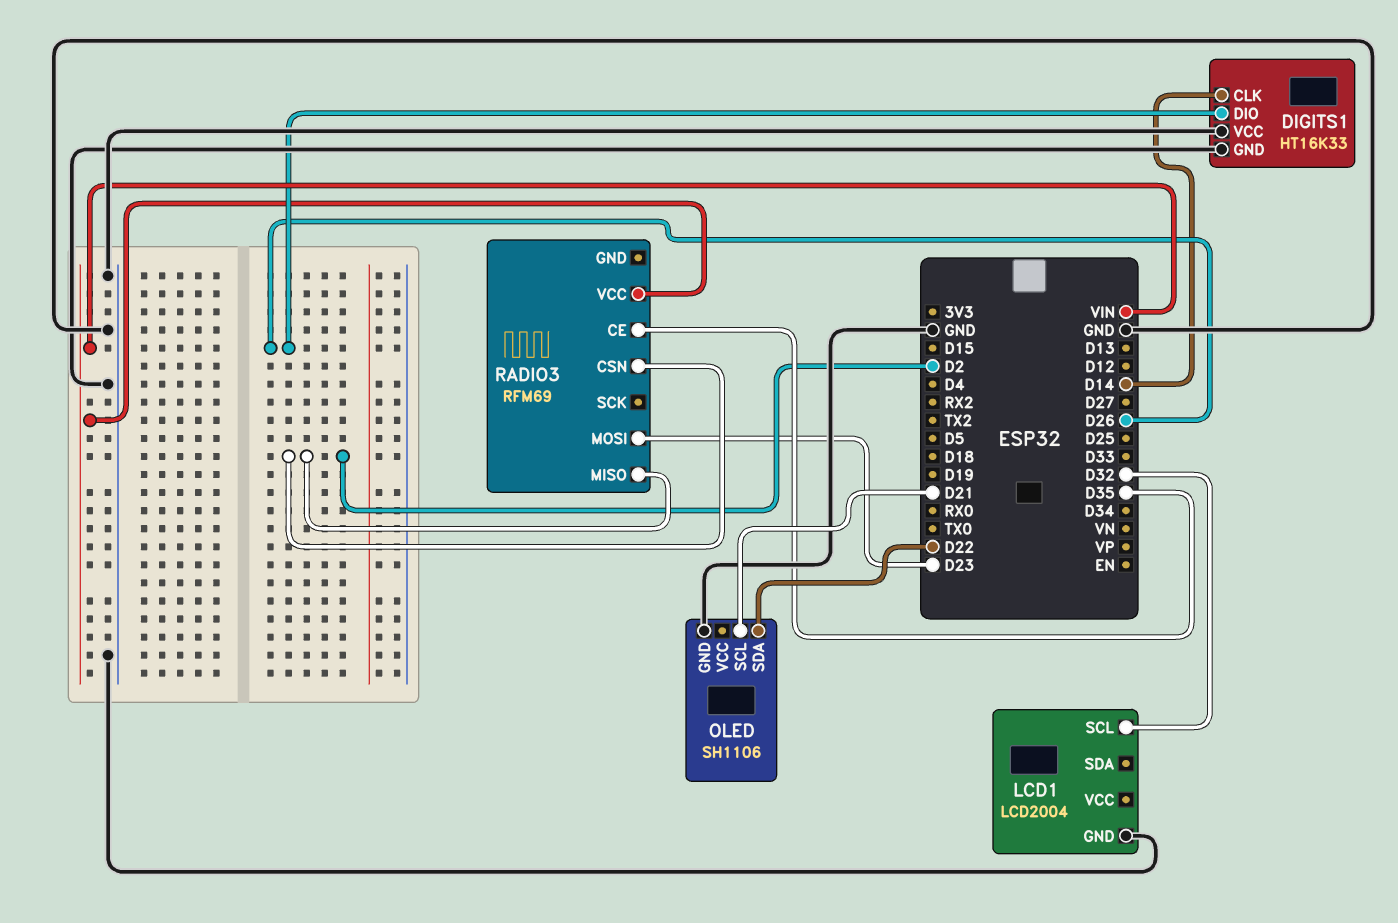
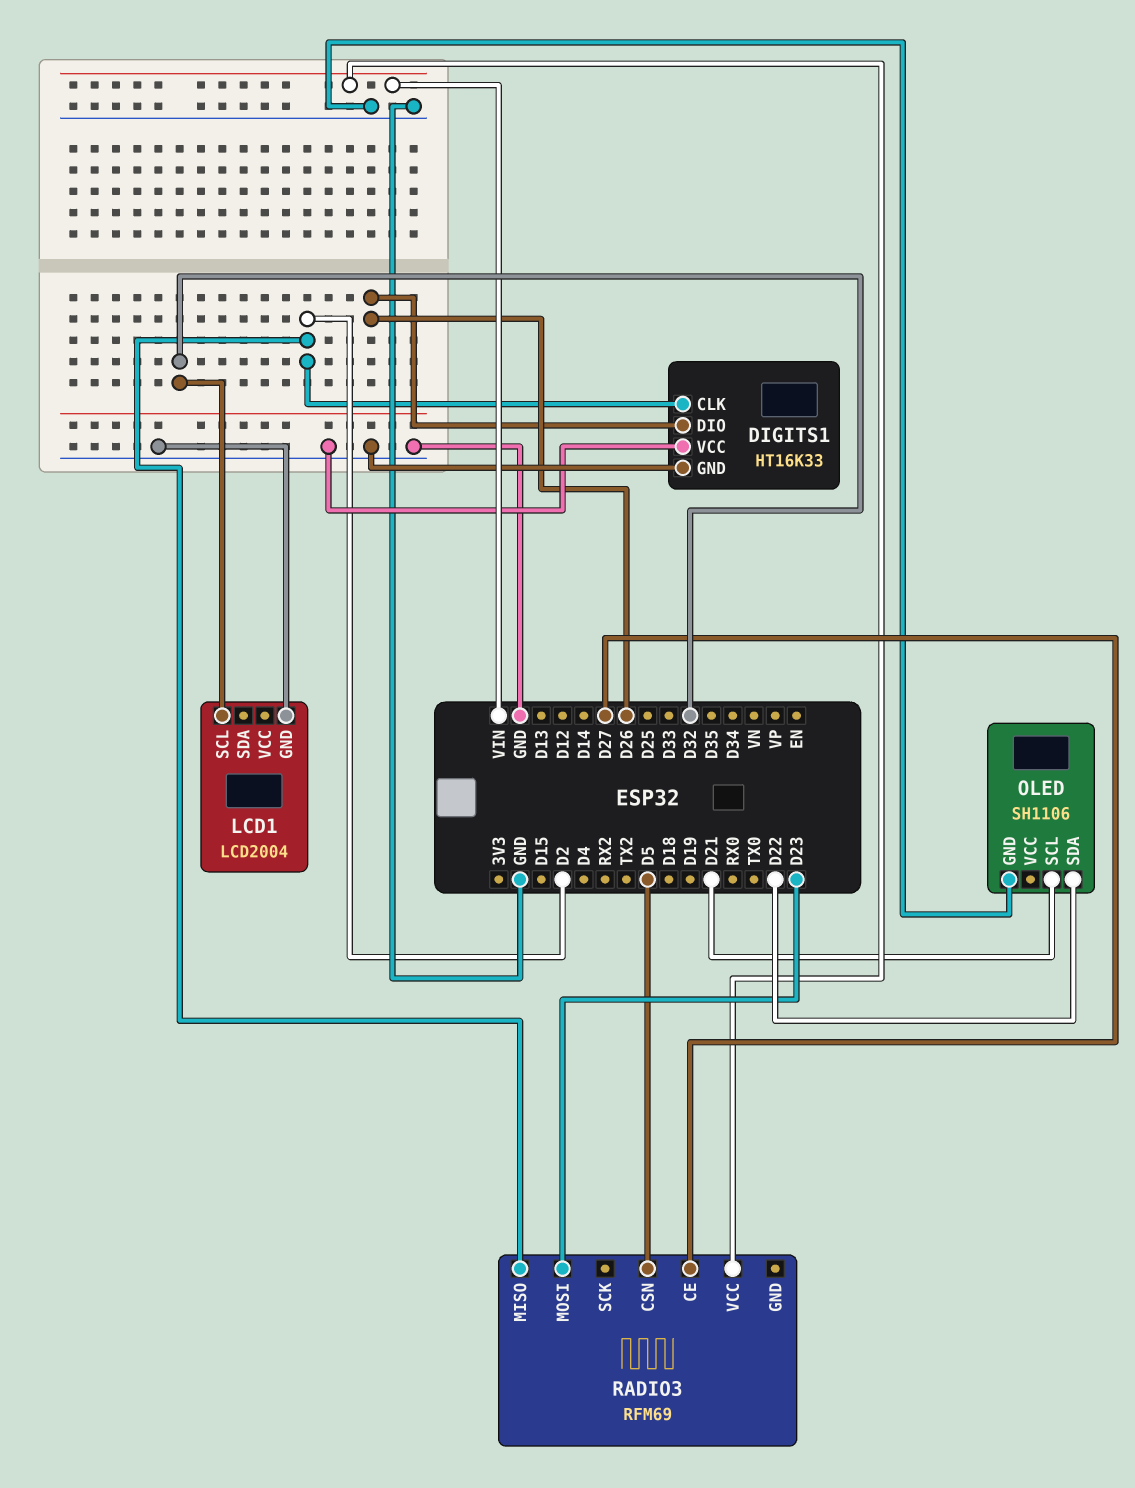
DIGITS1 pin CLK: D14 -> D2
RADIO3 pin CE: D35 -> D27
RADIO3 pin CSN: D2 -> D5

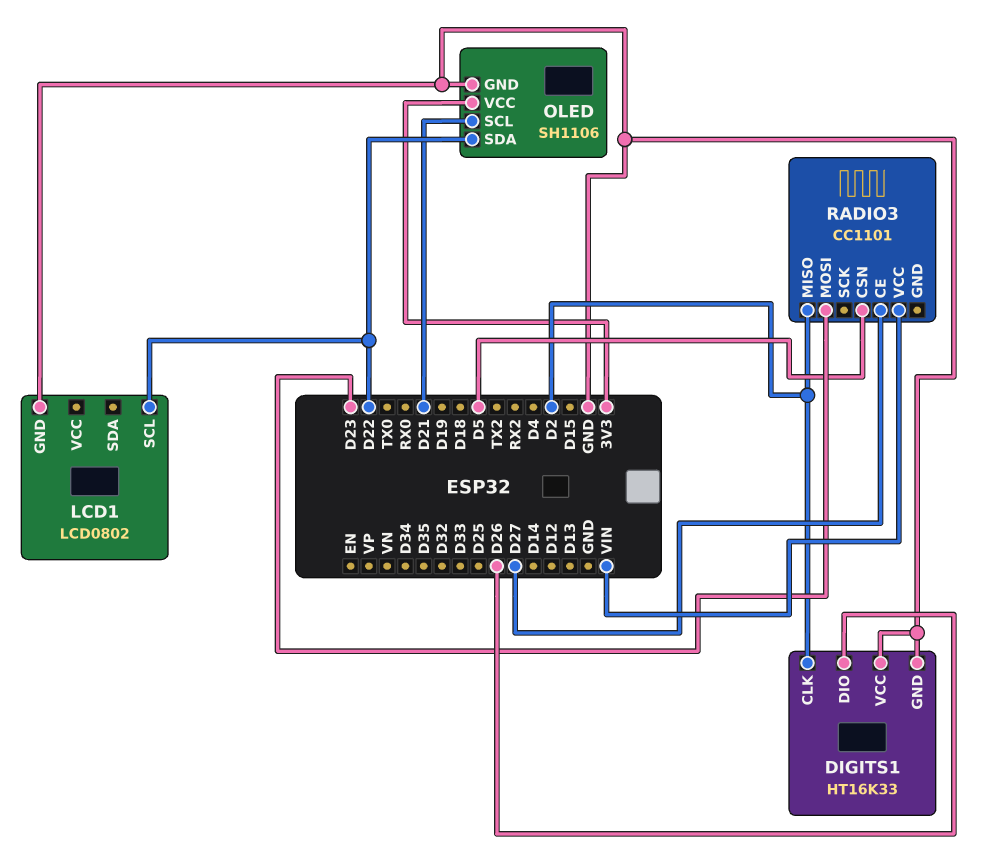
LCD1: LCD2004 -> LCD0802
LCD1 pin SCL: D32 -> D22
OLED pin VCC: none -> 3V3
RADIO3: RFM69 -> CC1101

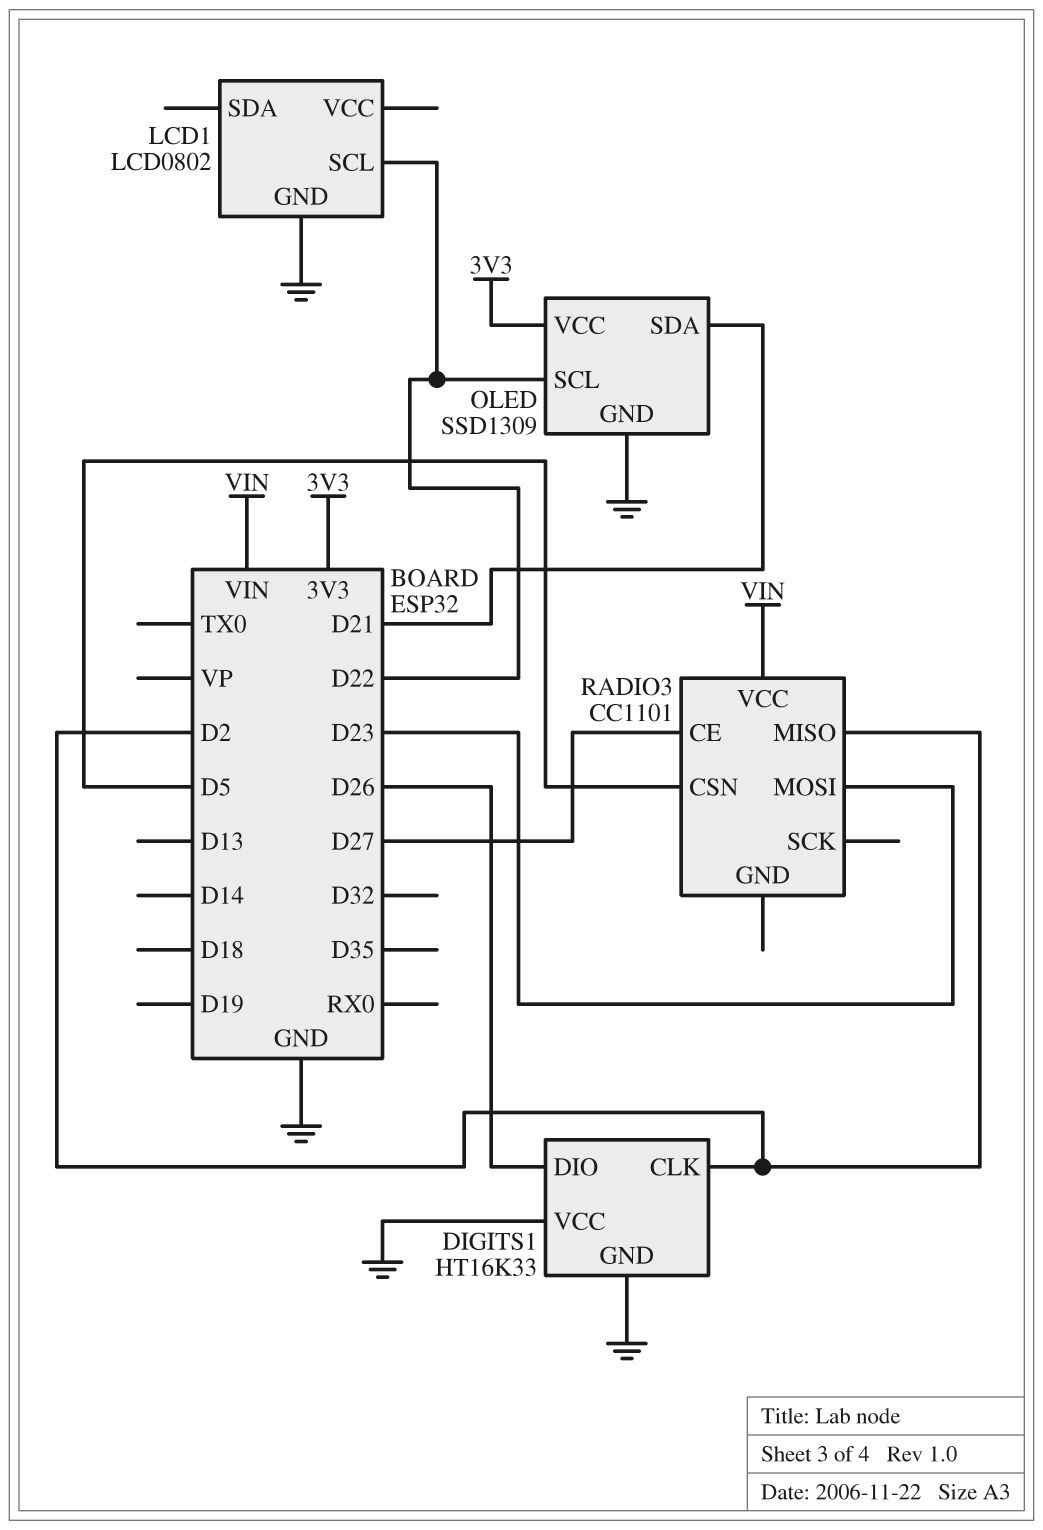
OLED: SH1106 -> SSD1309
OLED pin SCL: D21 -> D22
OLED pin SDA: D22 -> D21

